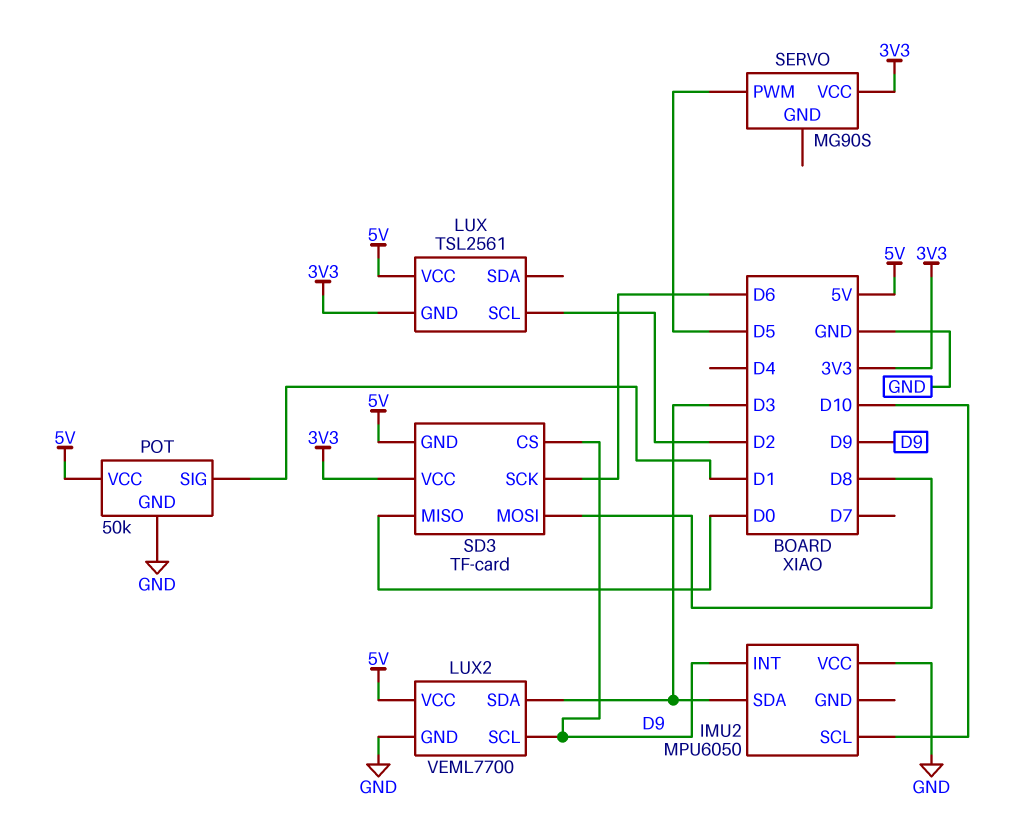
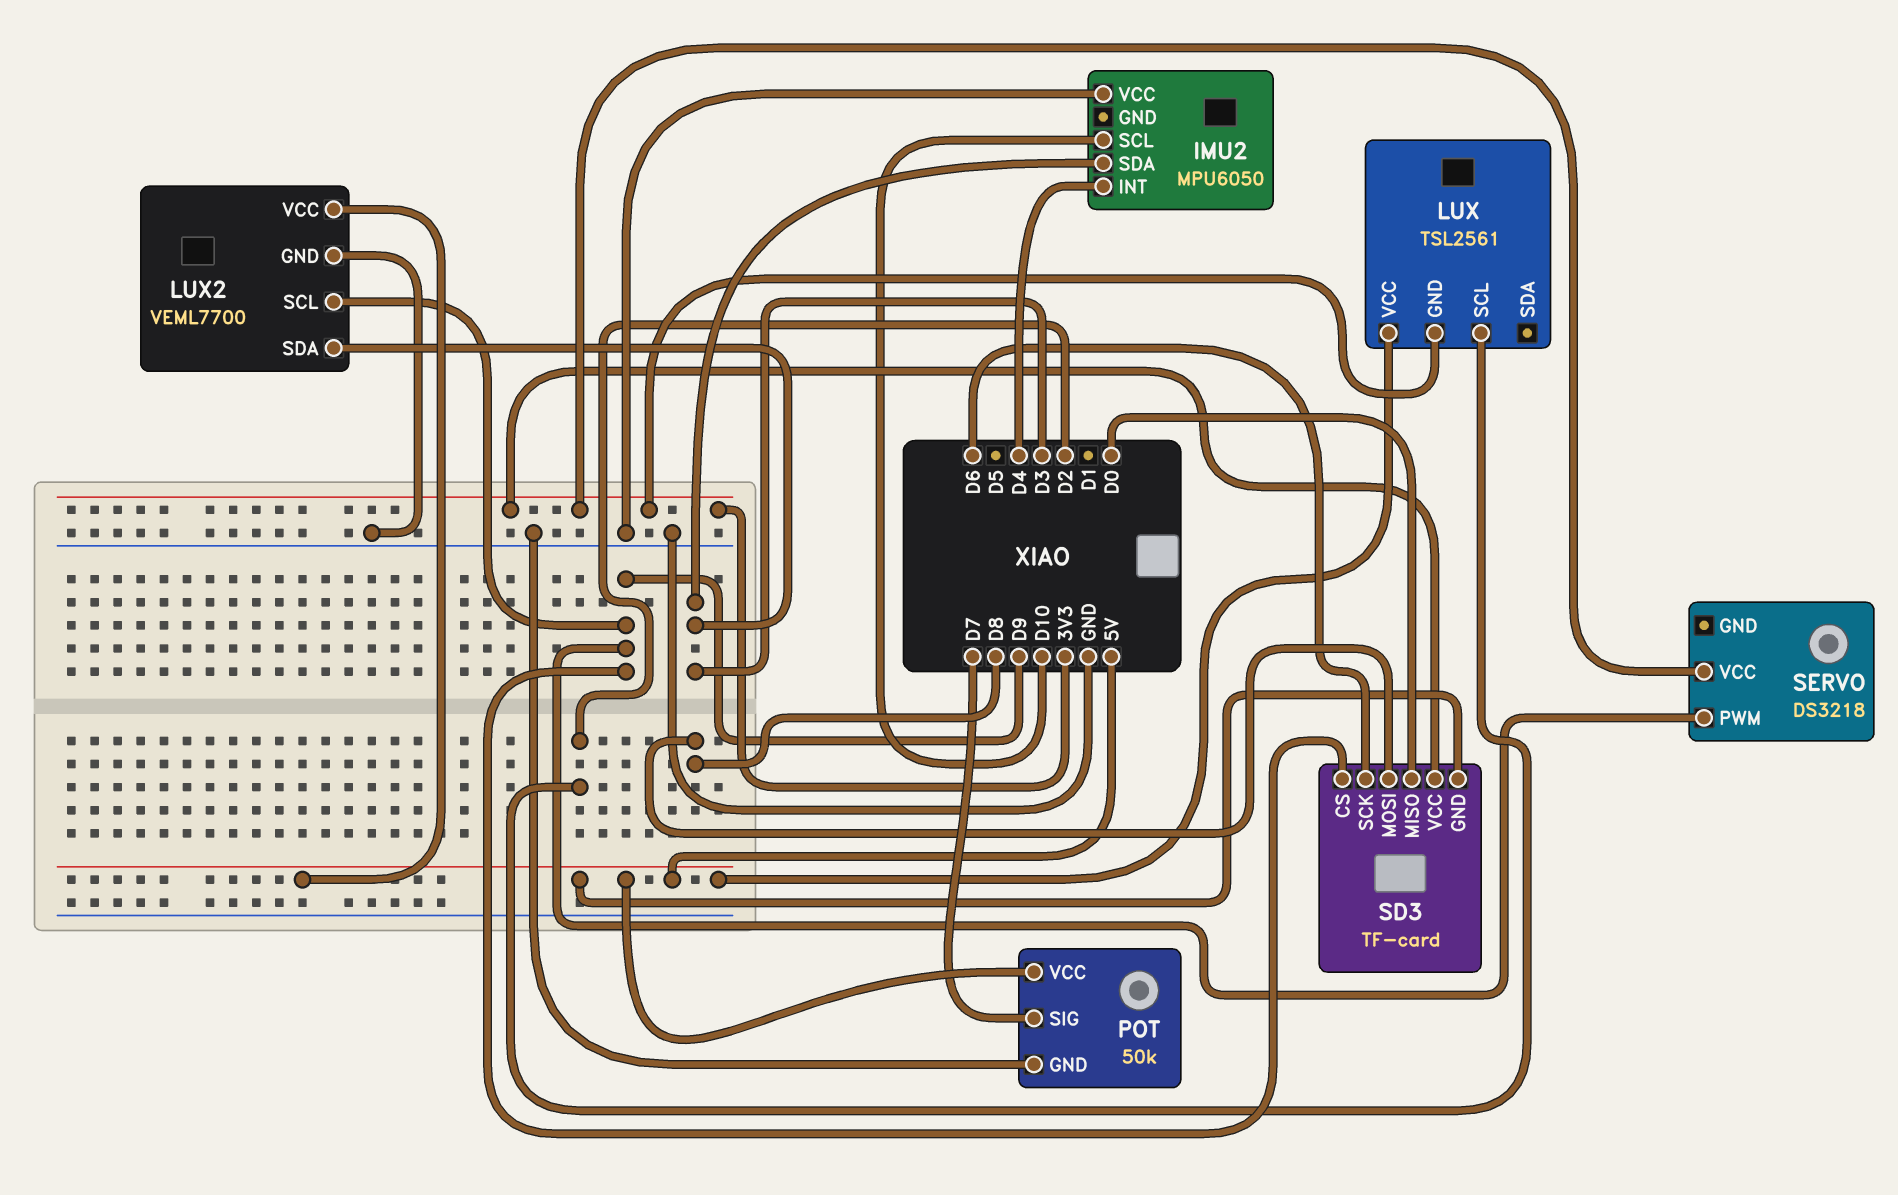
IMU2 pin INT: D9 -> D4
POT pin SIG: D1 -> D7
SERVO: MG90S -> DS3218
SERVO pin PWM: D5 -> D9

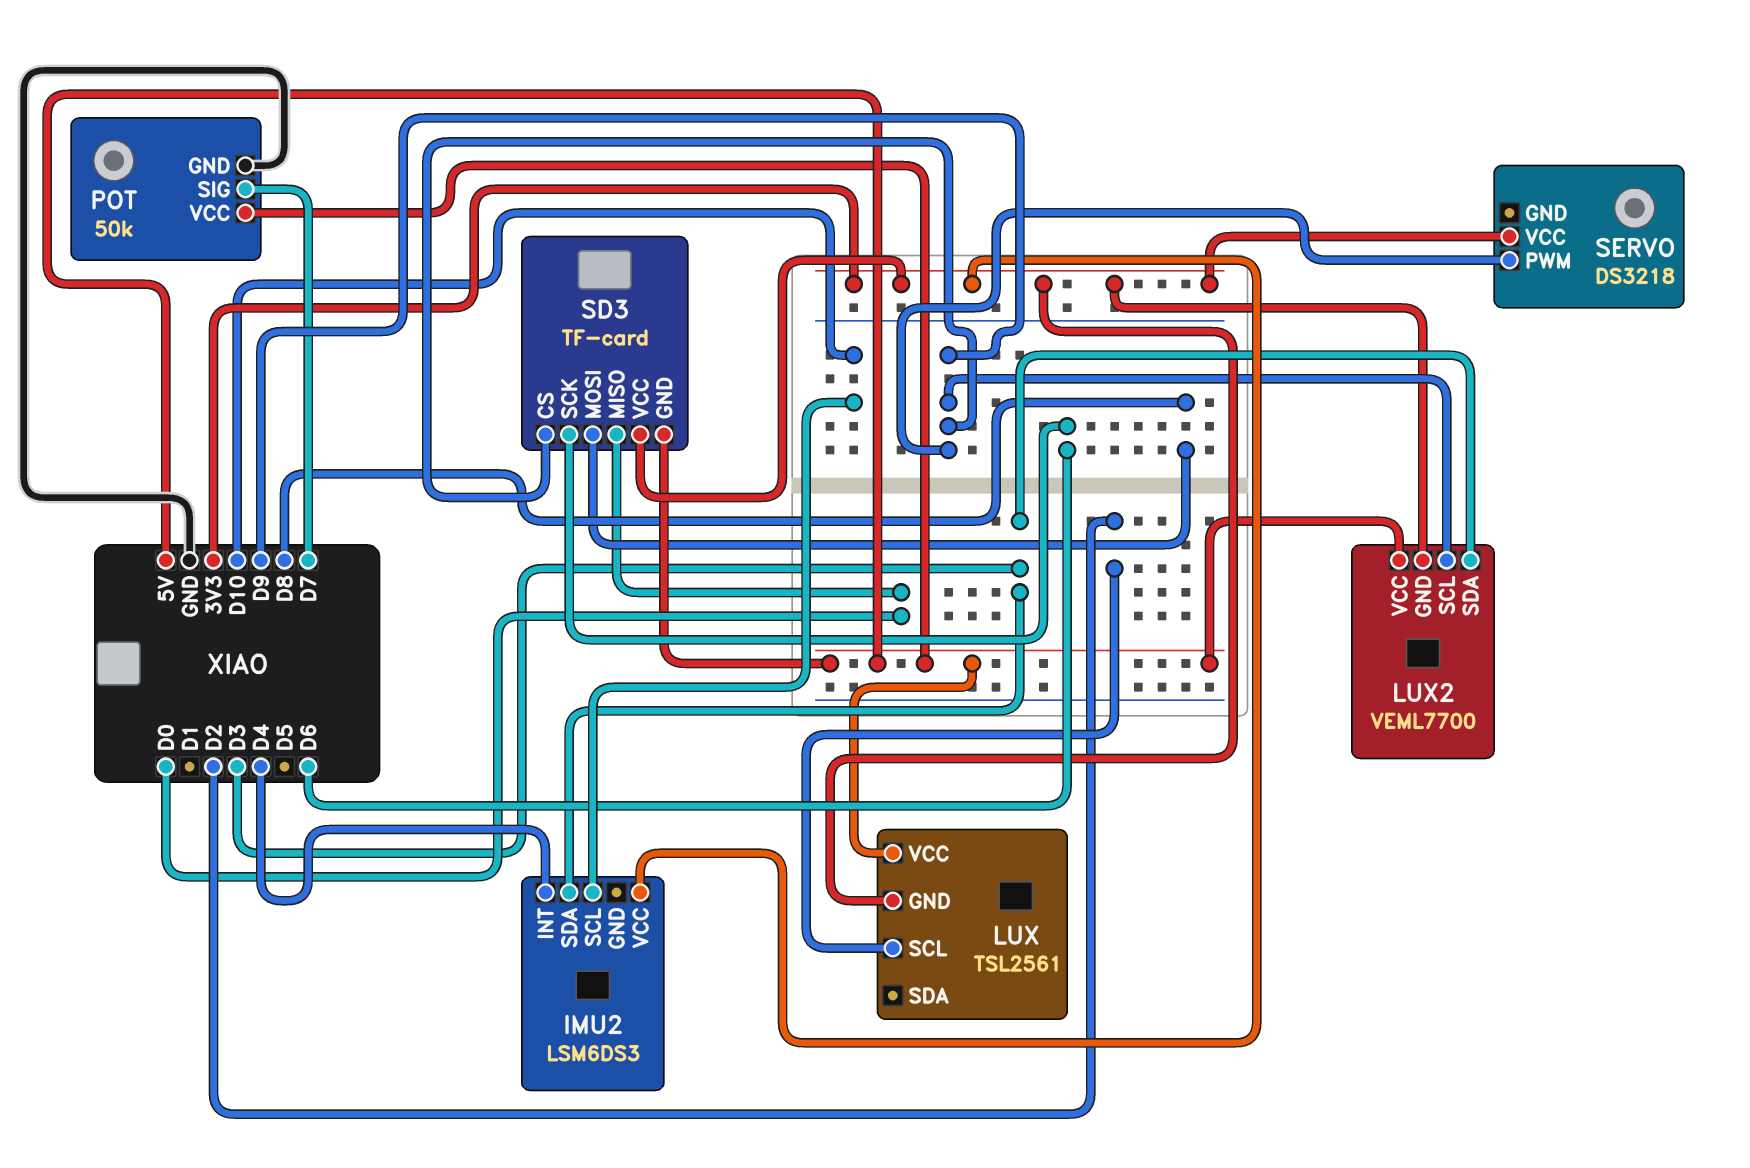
IMU2: MPU6050 -> LSM6DS3
IMU2 pin VCC: GND -> 3V3
LUX2 pin GND: GND -> 3V3

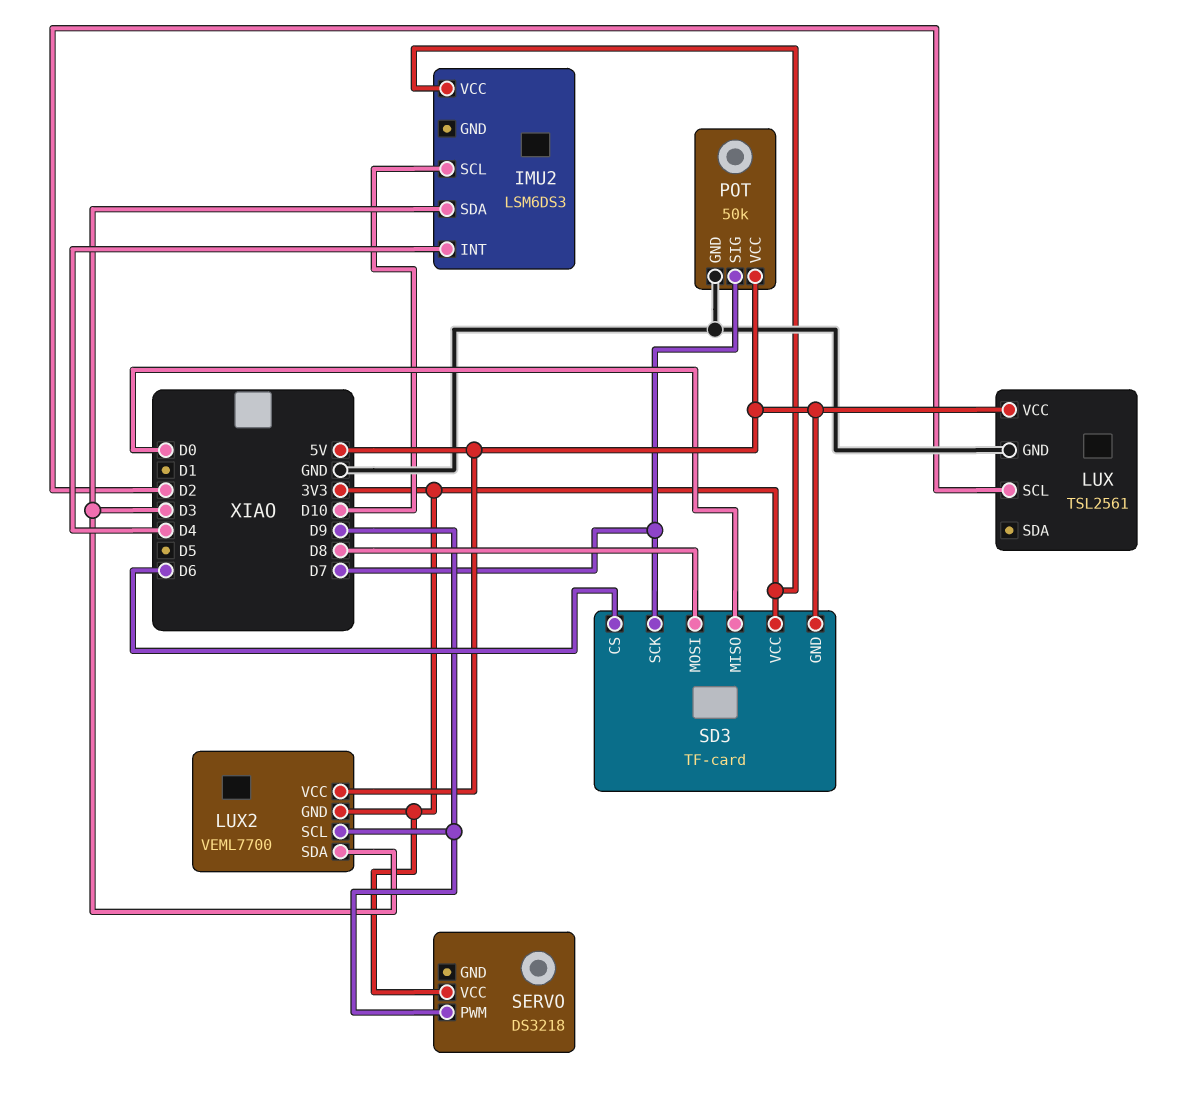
LUX pin GND: 3V3 -> GND
SD3 pin CS: D9 -> D6
SD3 pin SCK: D6 -> D7

